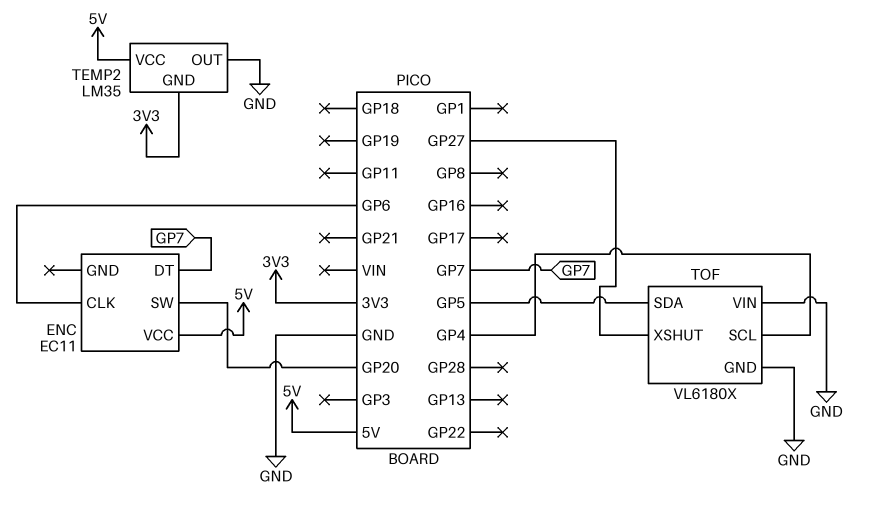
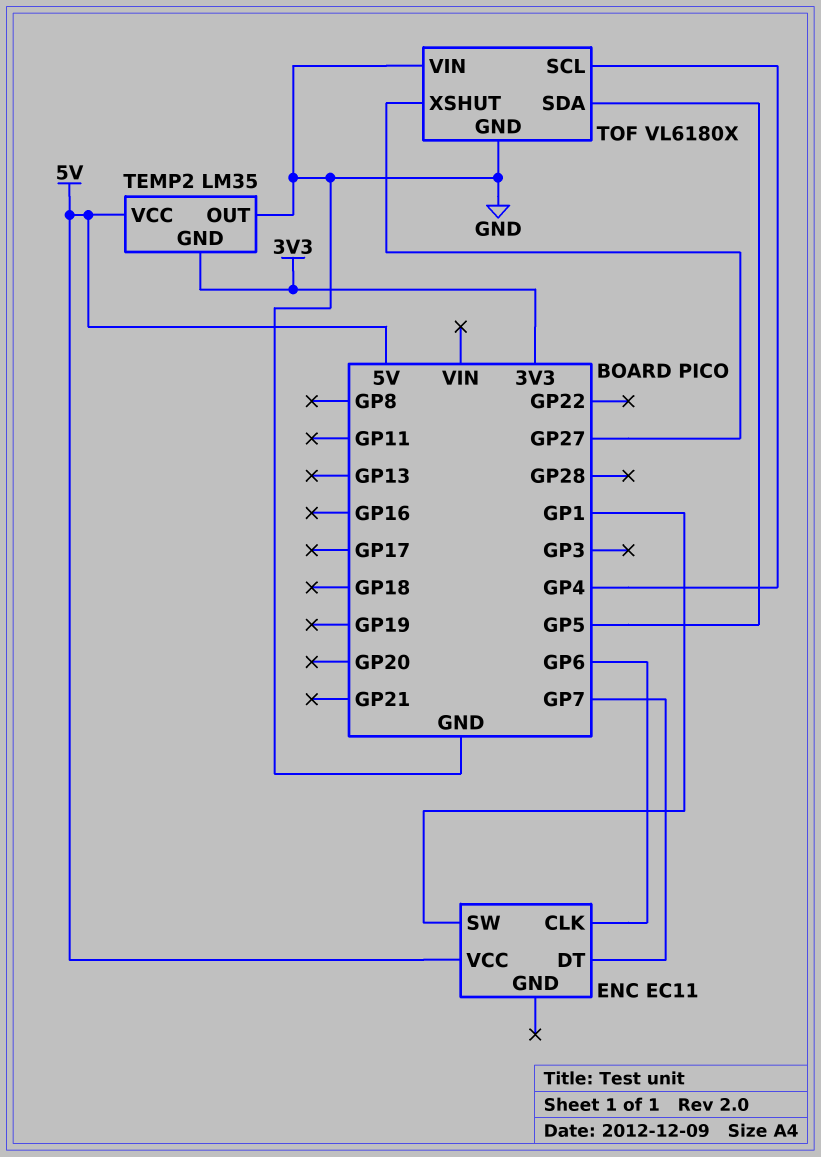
ENC pin SW: GP20 -> GP1

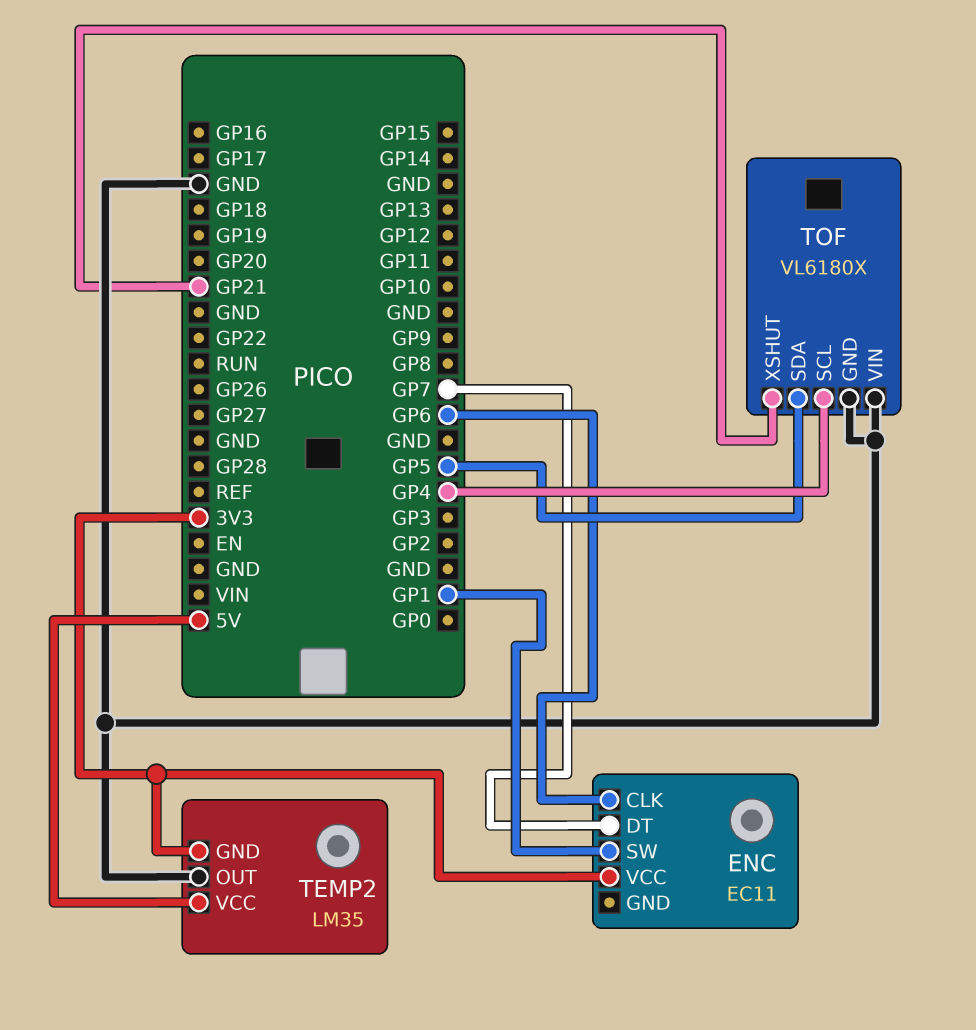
ENC pin VCC: 5V -> 3V3
TOF pin XSHUT: GP27 -> GP21

